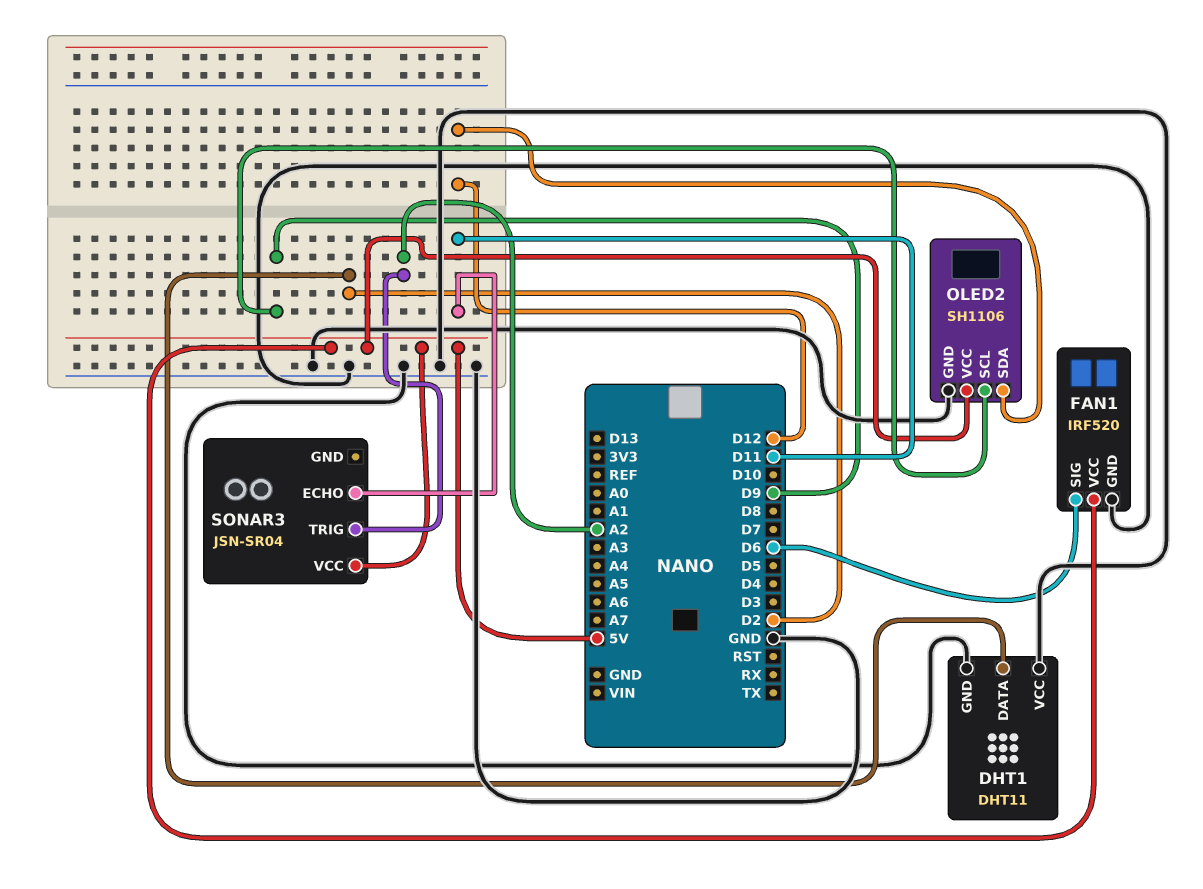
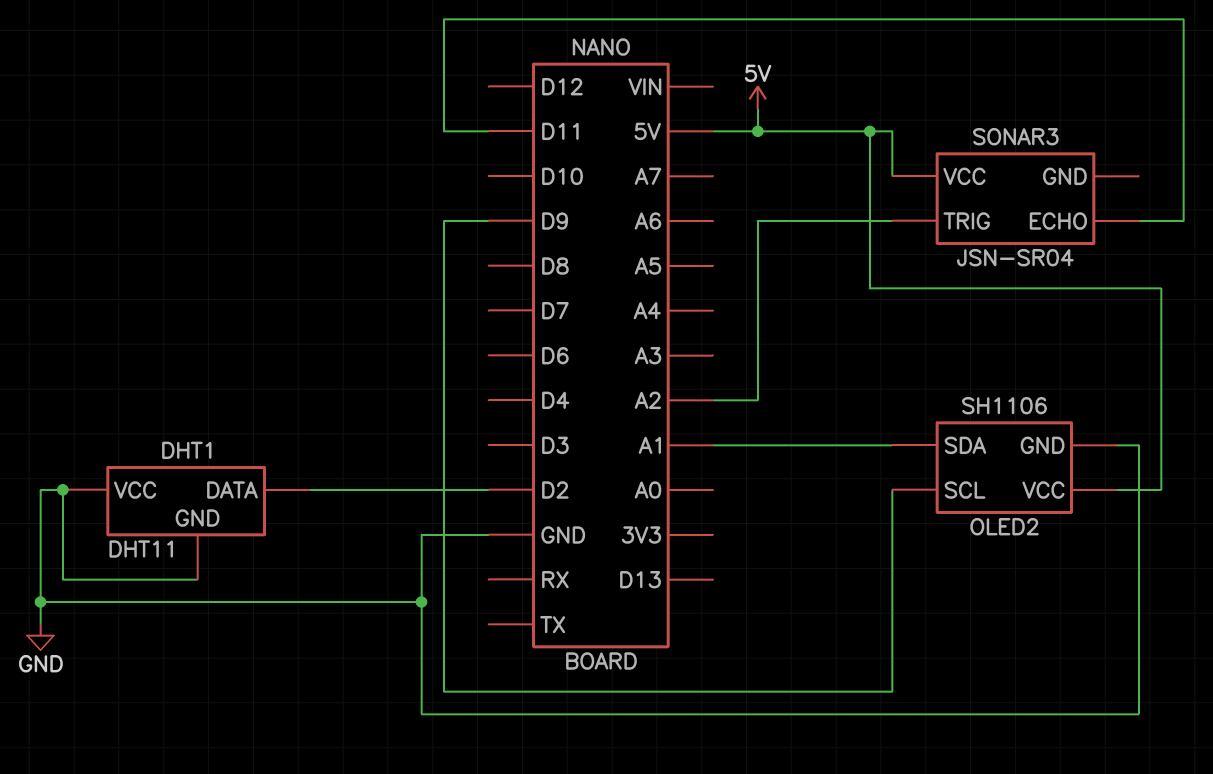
FAN1: IRF520 -> none
FAN1 pin GND: GND -> none
FAN1 pin SIG: D6 -> none
FAN1 pin VCC: 5V -> none
OLED2 pin SDA: D12 -> A1

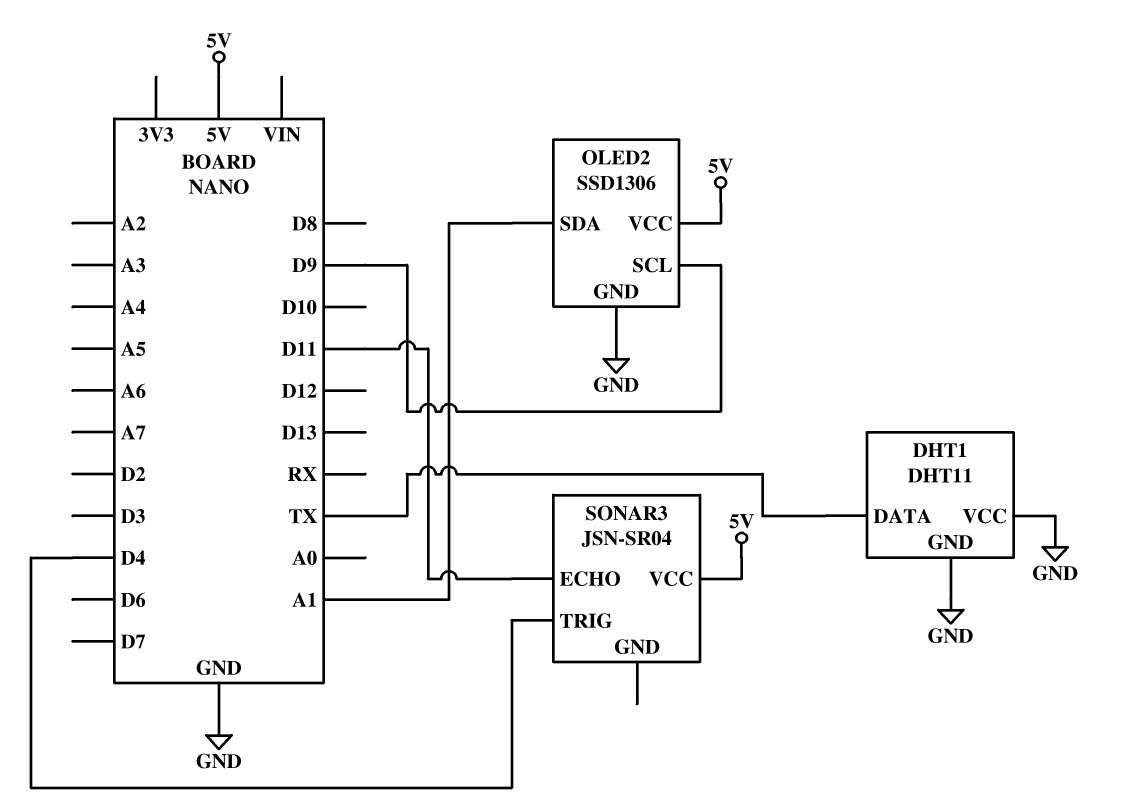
DHT1 pin DATA: D2 -> TX
OLED2: SH1106 -> SSD1306
SONAR3 pin TRIG: A2 -> D4

